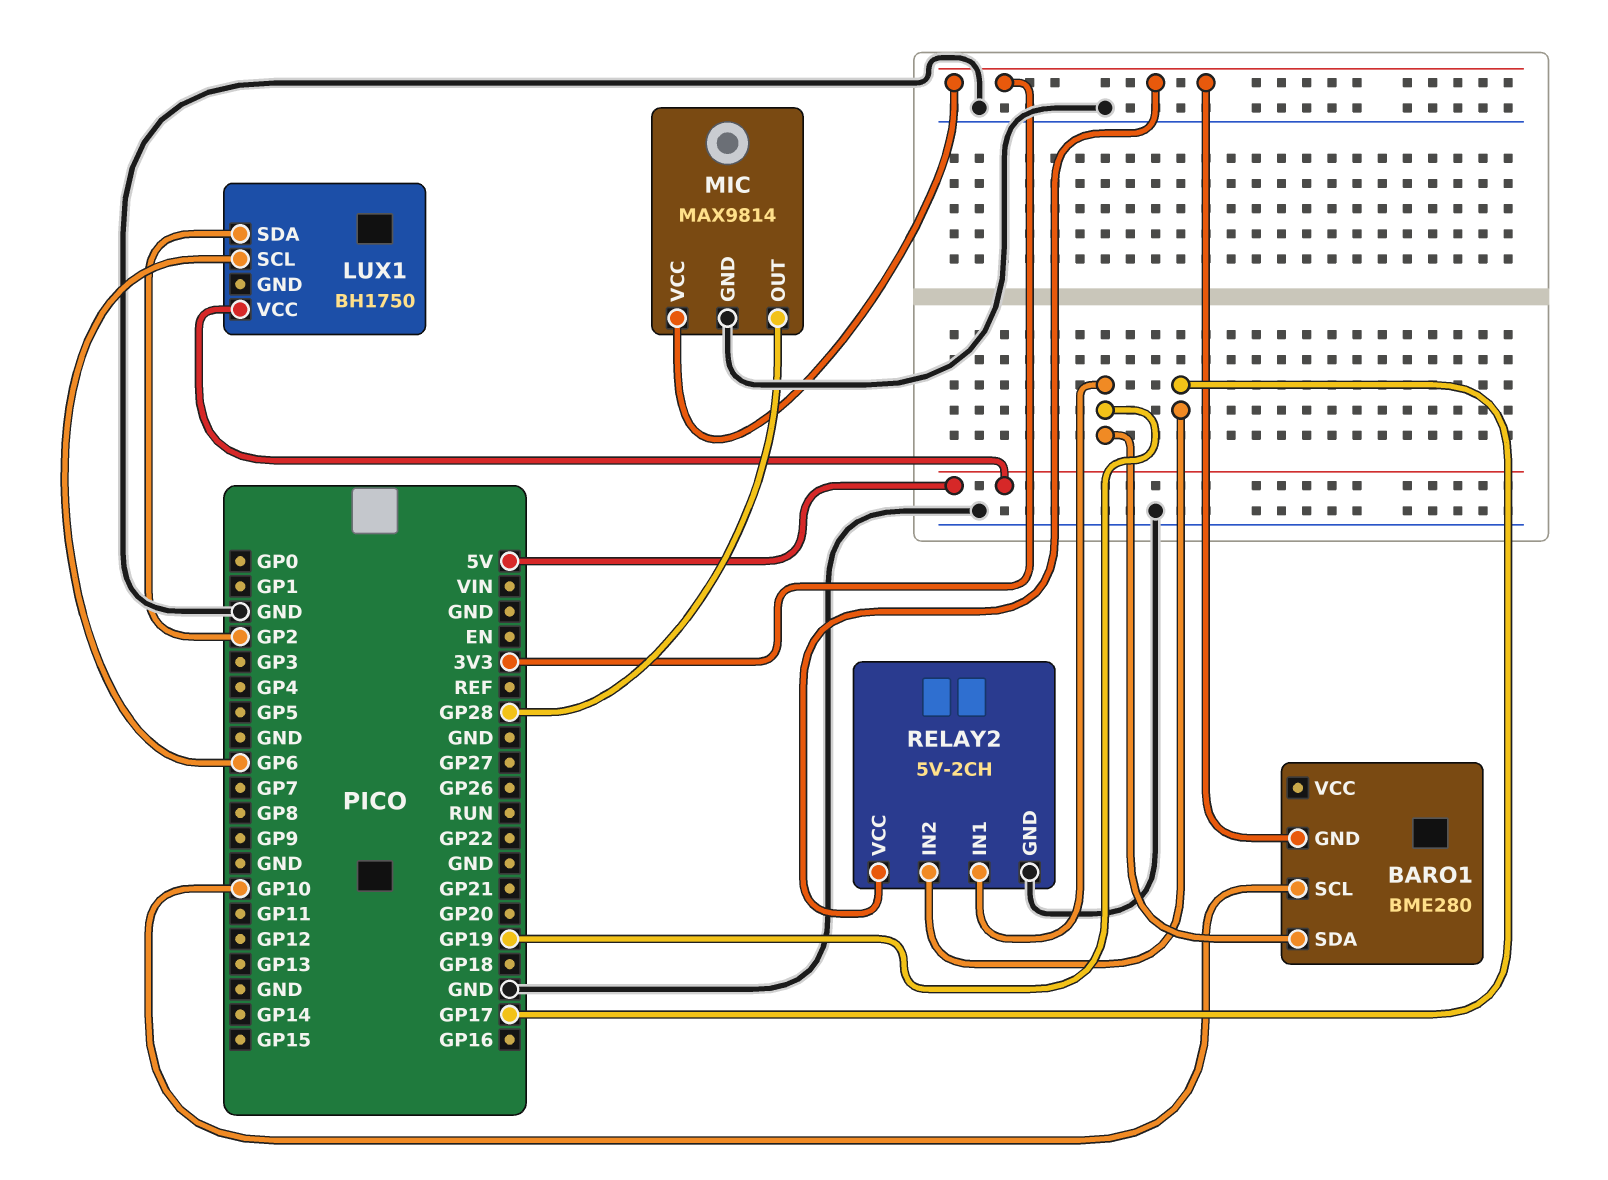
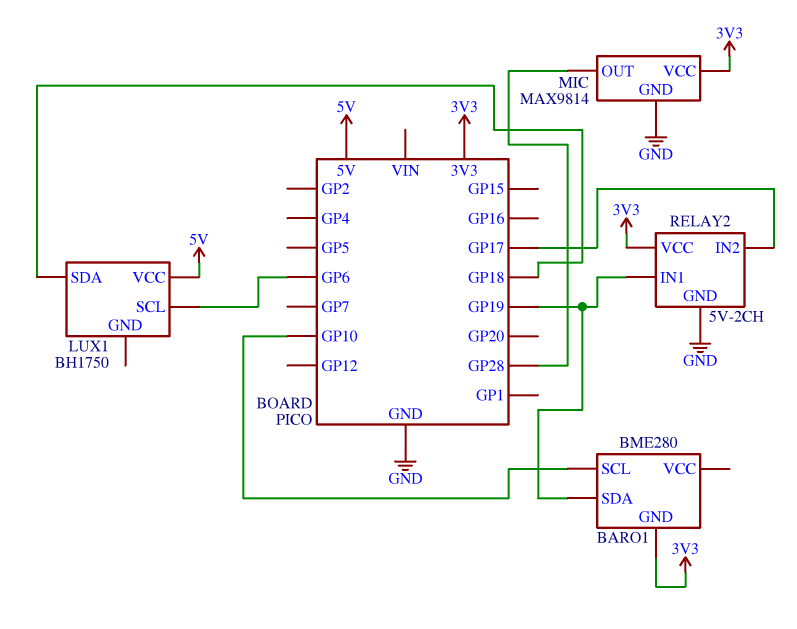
LUX1 pin SDA: GP2 -> GP18

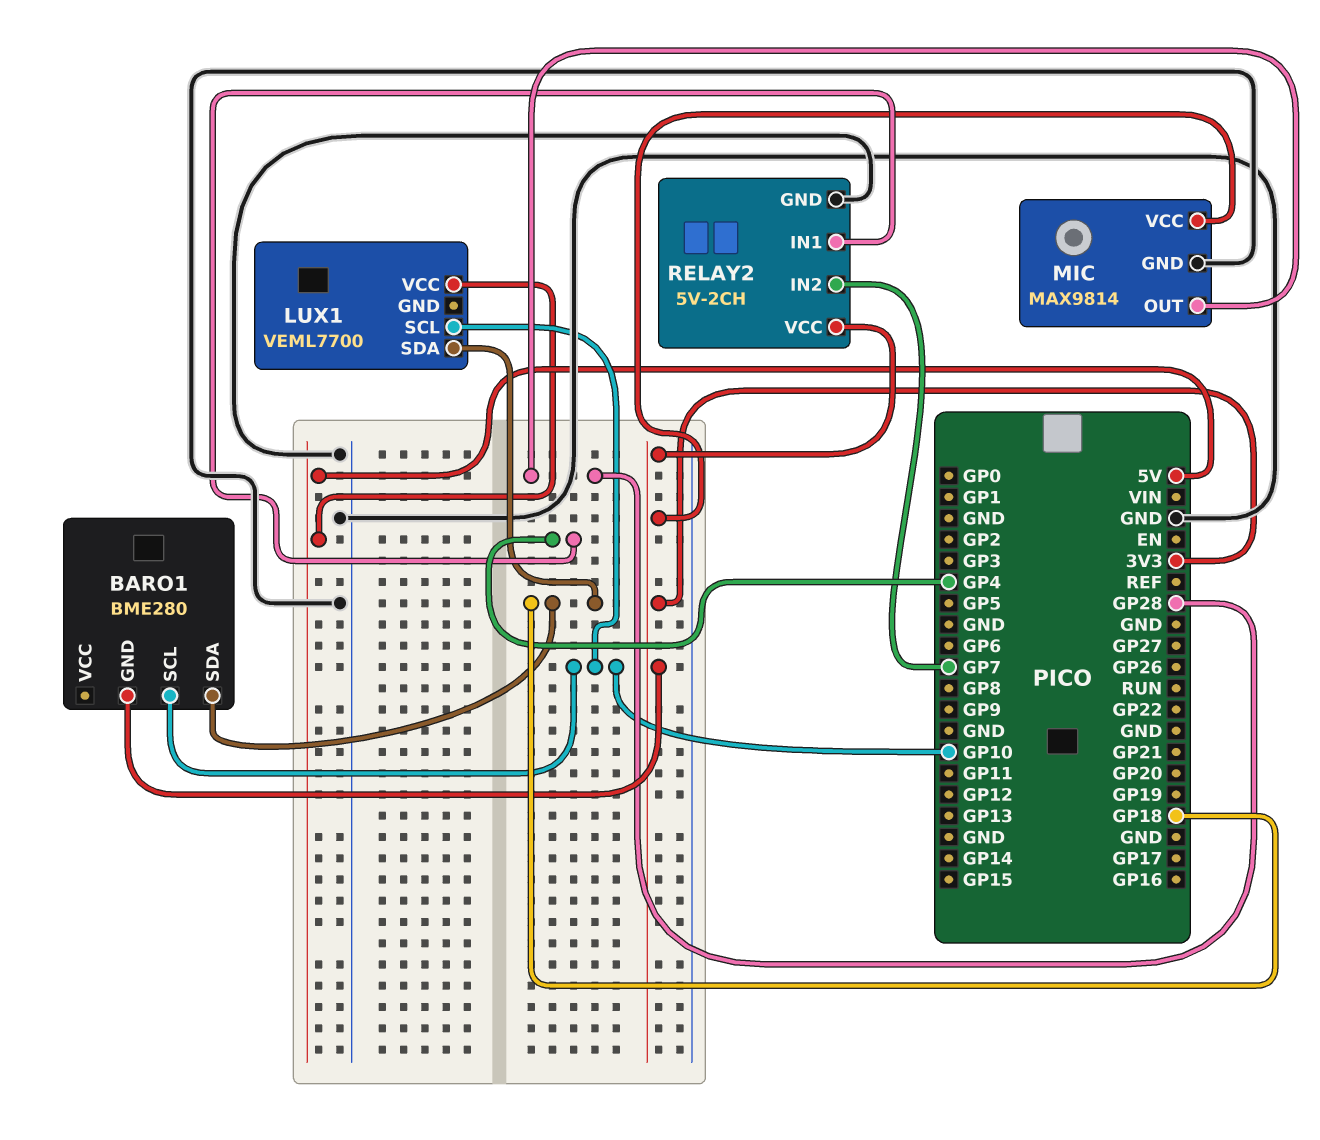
BARO1 pin SDA: GP19 -> GP18
LUX1: BH1750 -> VEML7700
LUX1 pin SCL: GP6 -> GP10
RELAY2 pin IN1: GP19 -> GP4
RELAY2 pin IN2: GP17 -> GP7

